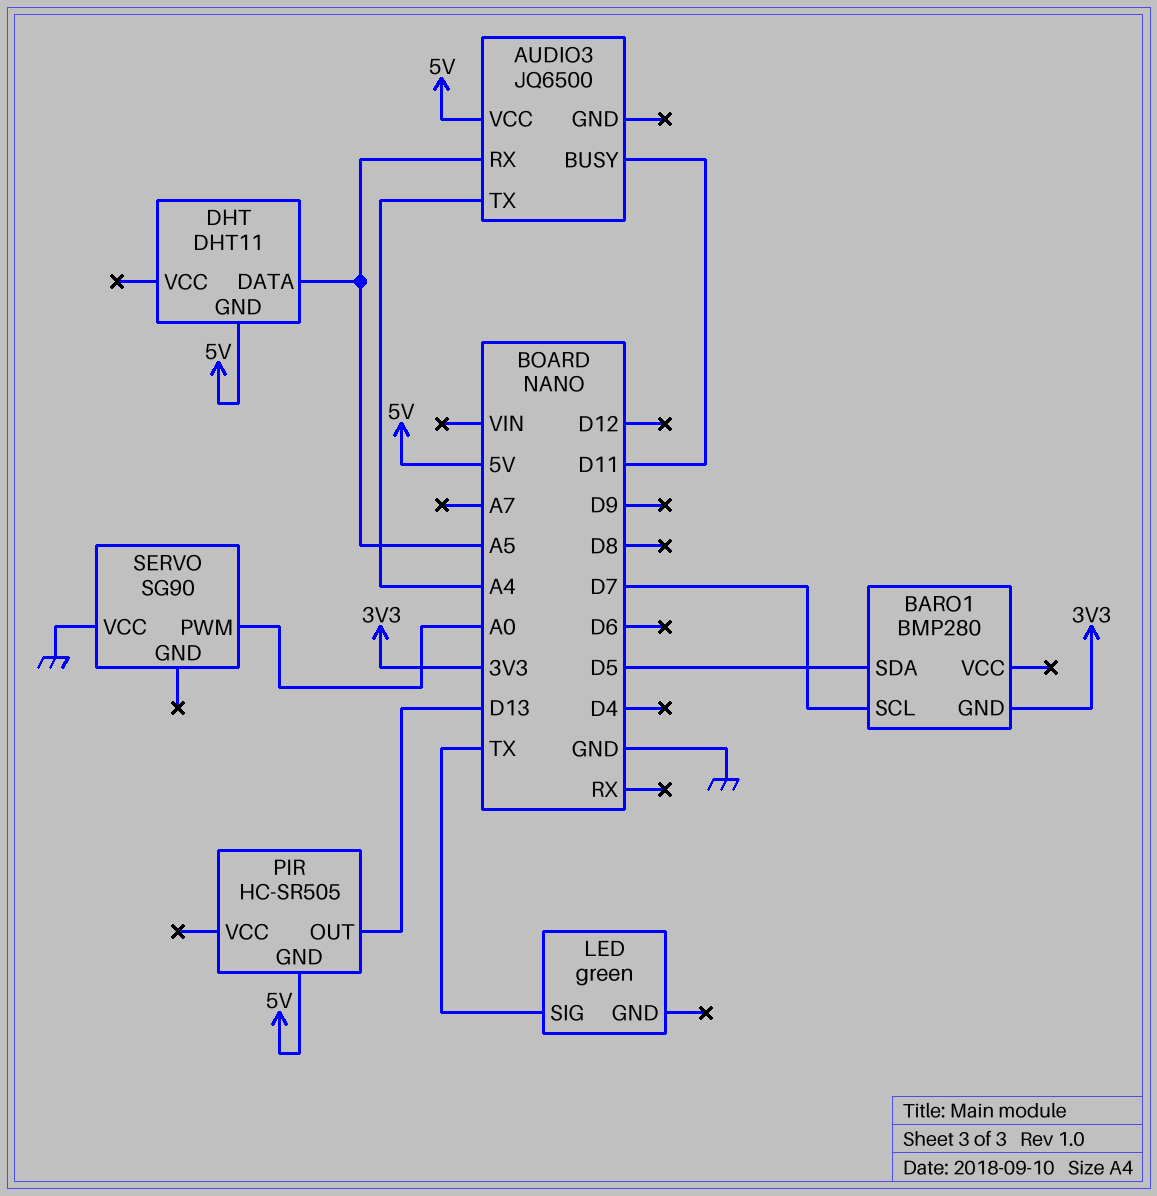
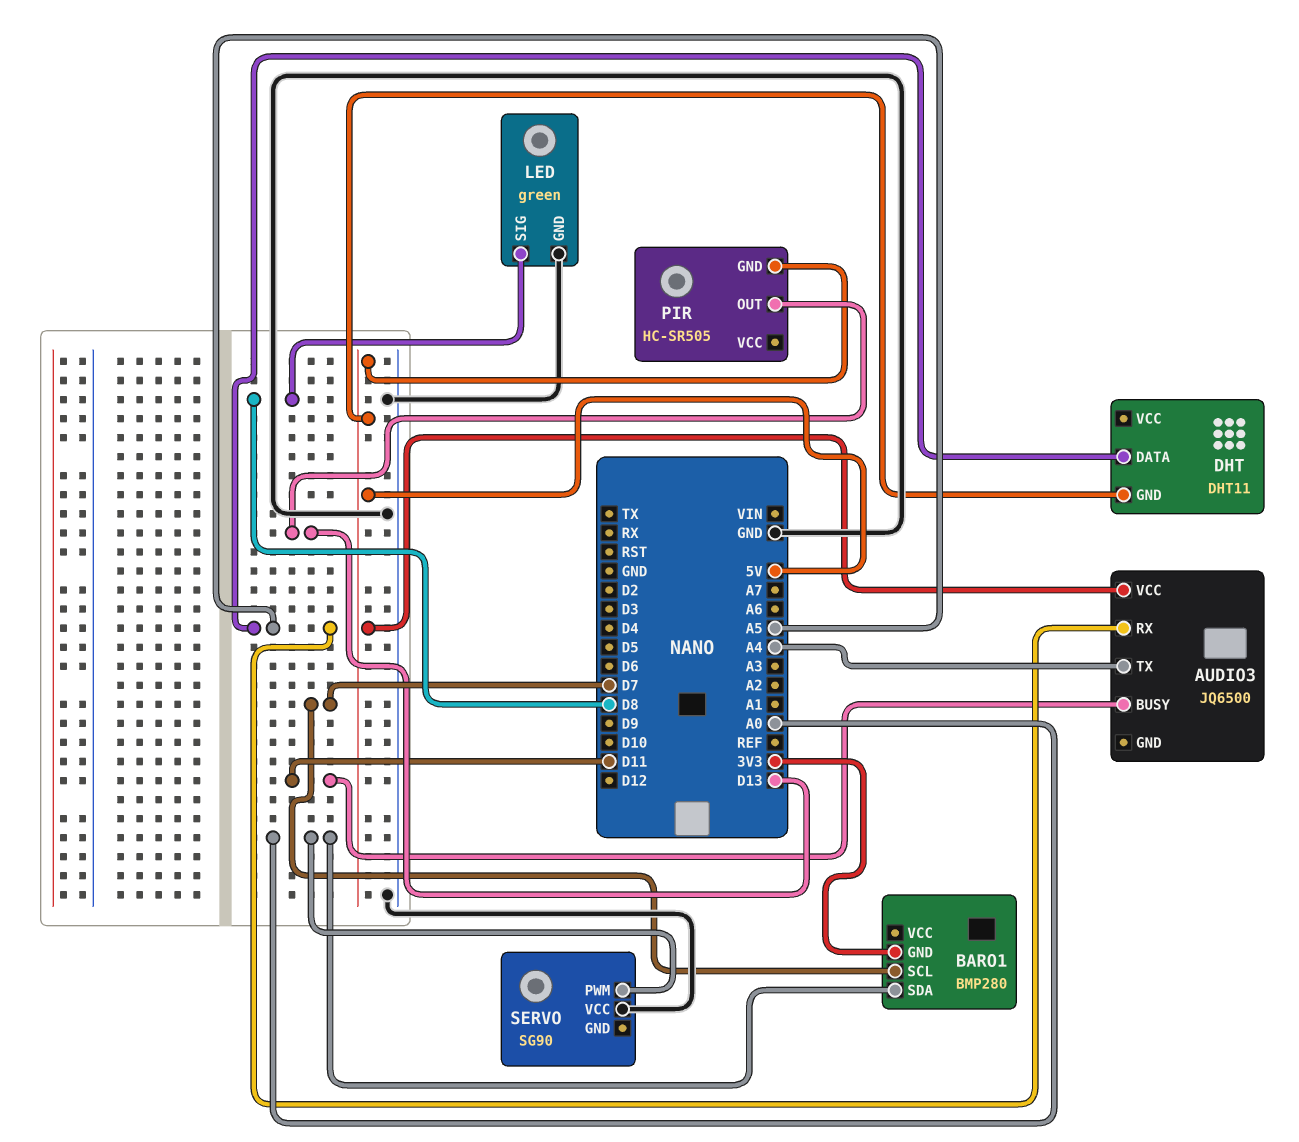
BARO1 pin SDA: D5 -> A0
LED pin GND: none -> GND
LED pin SIG: TX -> D8

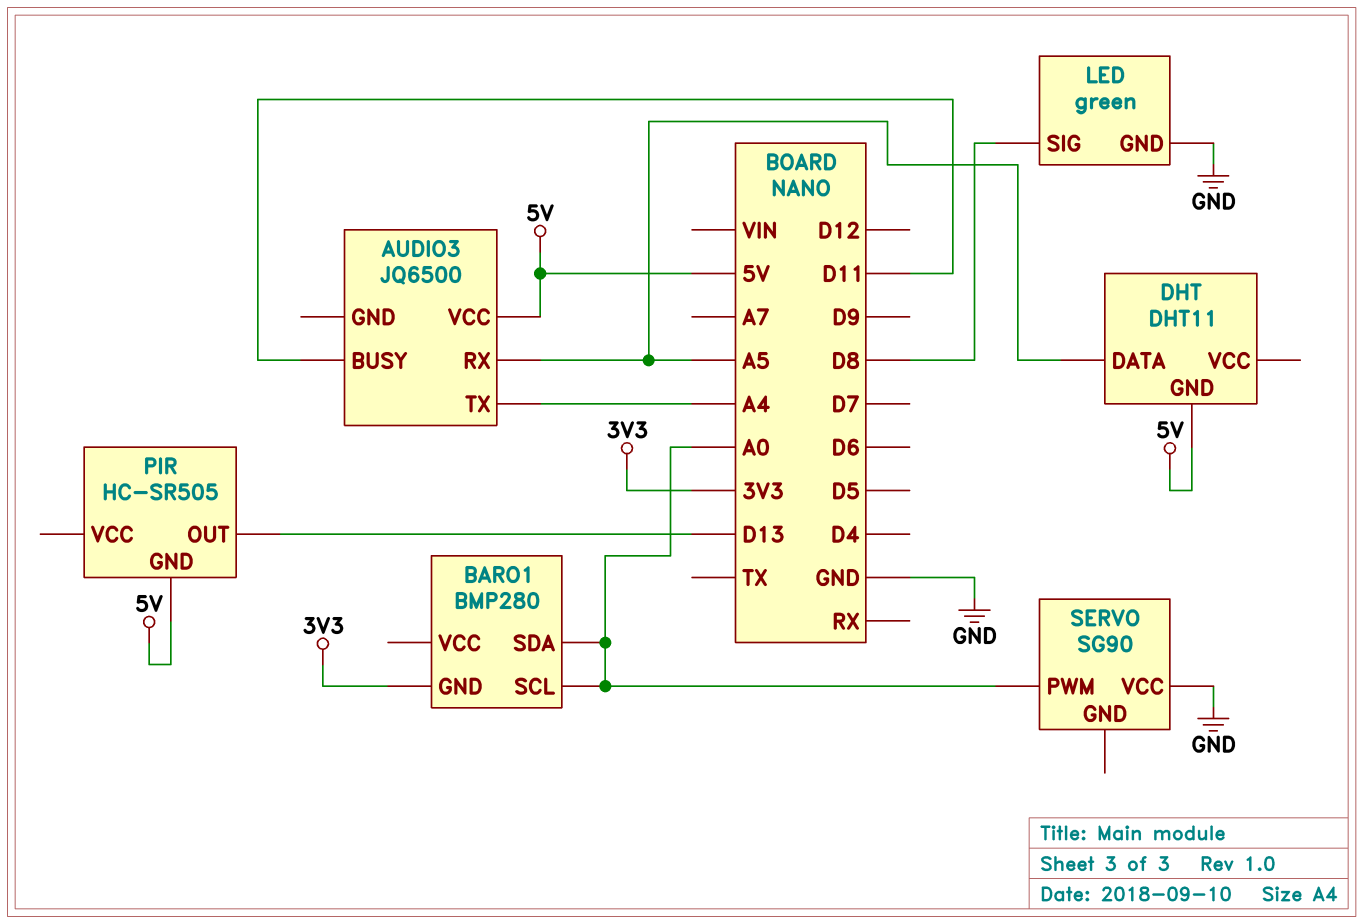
BARO1 pin SCL: D7 -> A0

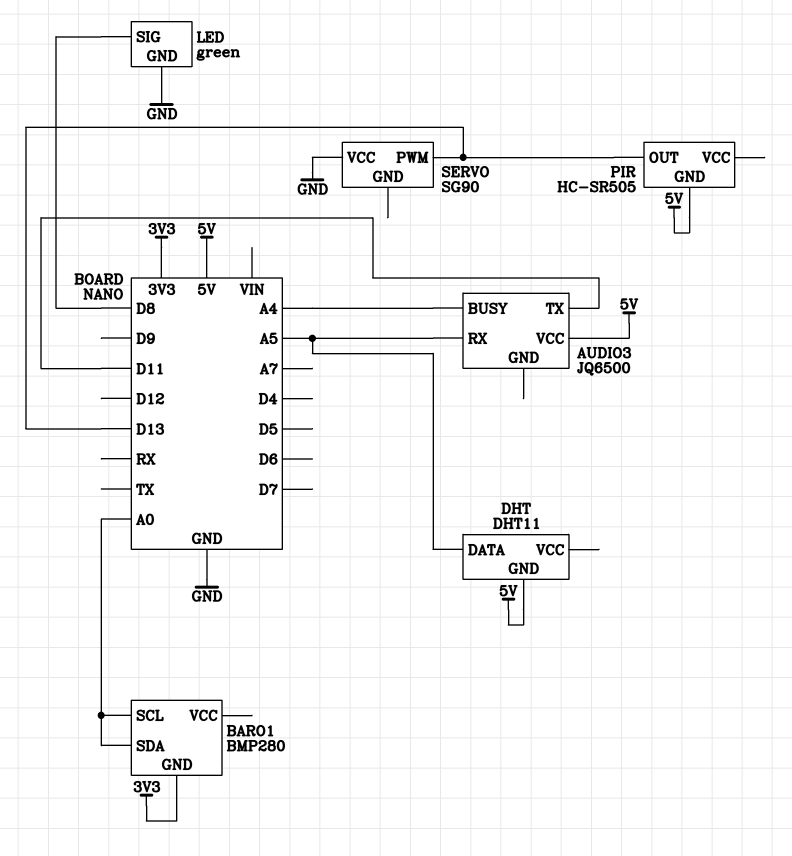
AUDIO3 pin BUSY: D11 -> A4
AUDIO3 pin TX: A4 -> D11
SERVO pin PWM: A0 -> D13

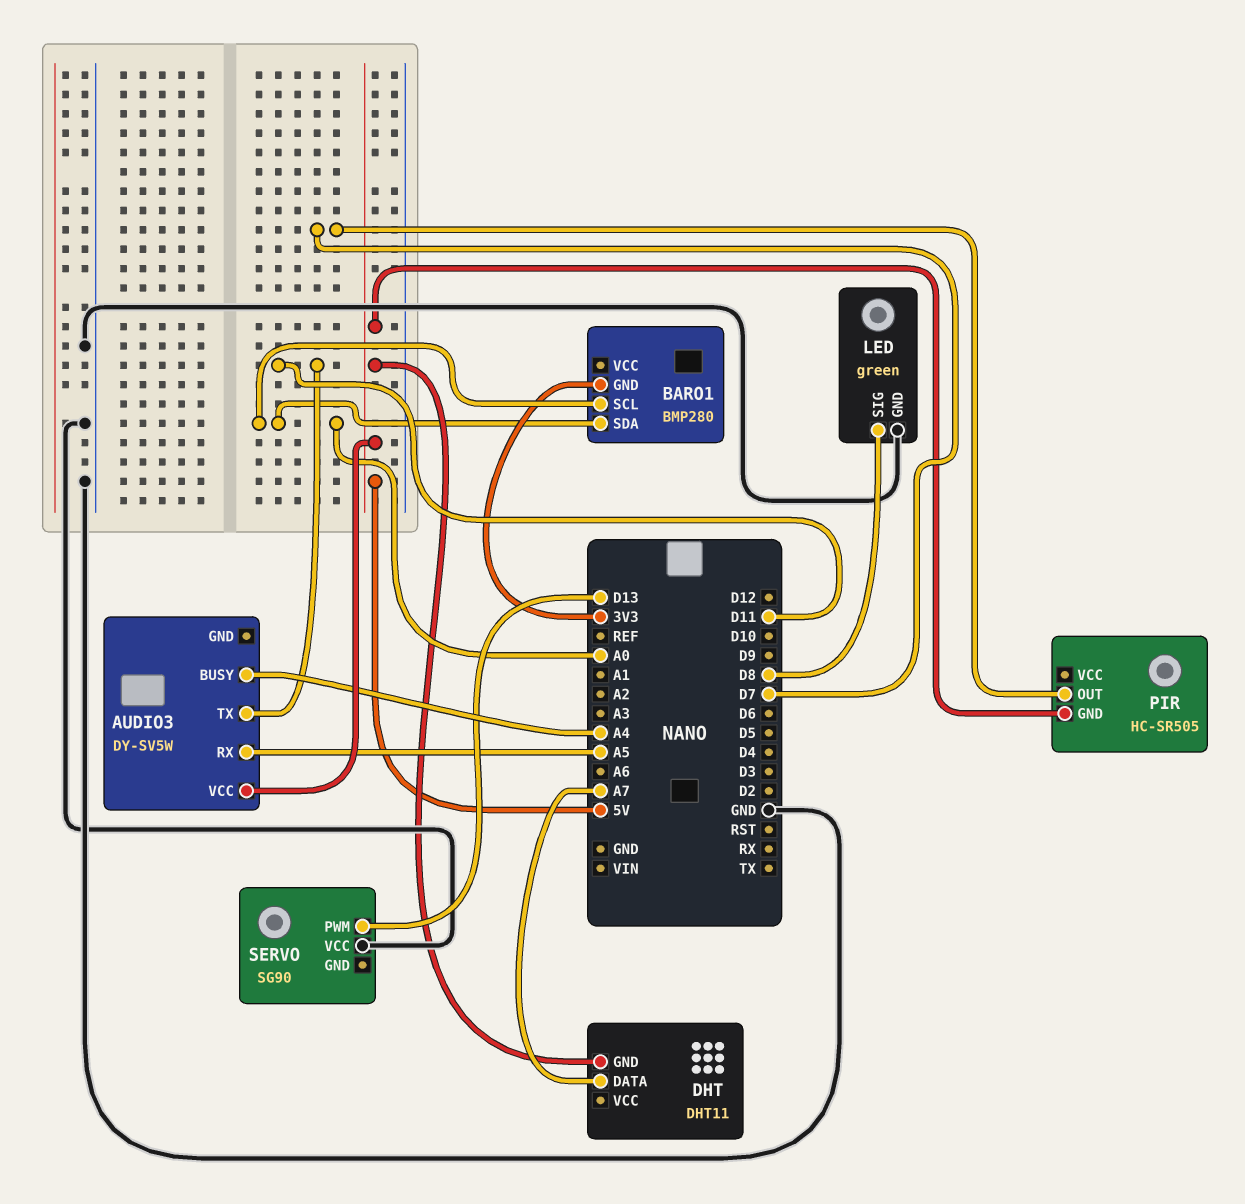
AUDIO3: JQ6500 -> DY-SV5W
DHT pin DATA: A5 -> A7
PIR pin OUT: D13 -> D7

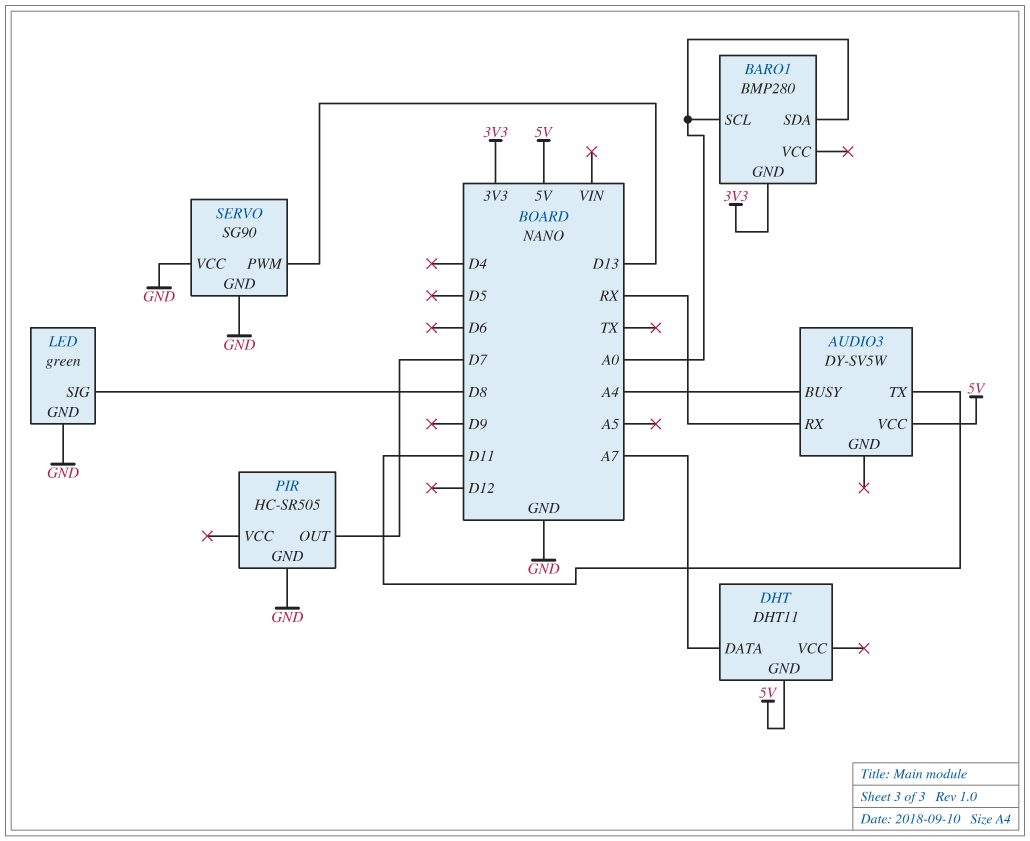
AUDIO3 pin RX: A5 -> RX
PIR pin GND: 5V -> GND
SERVO pin GND: none -> GND

